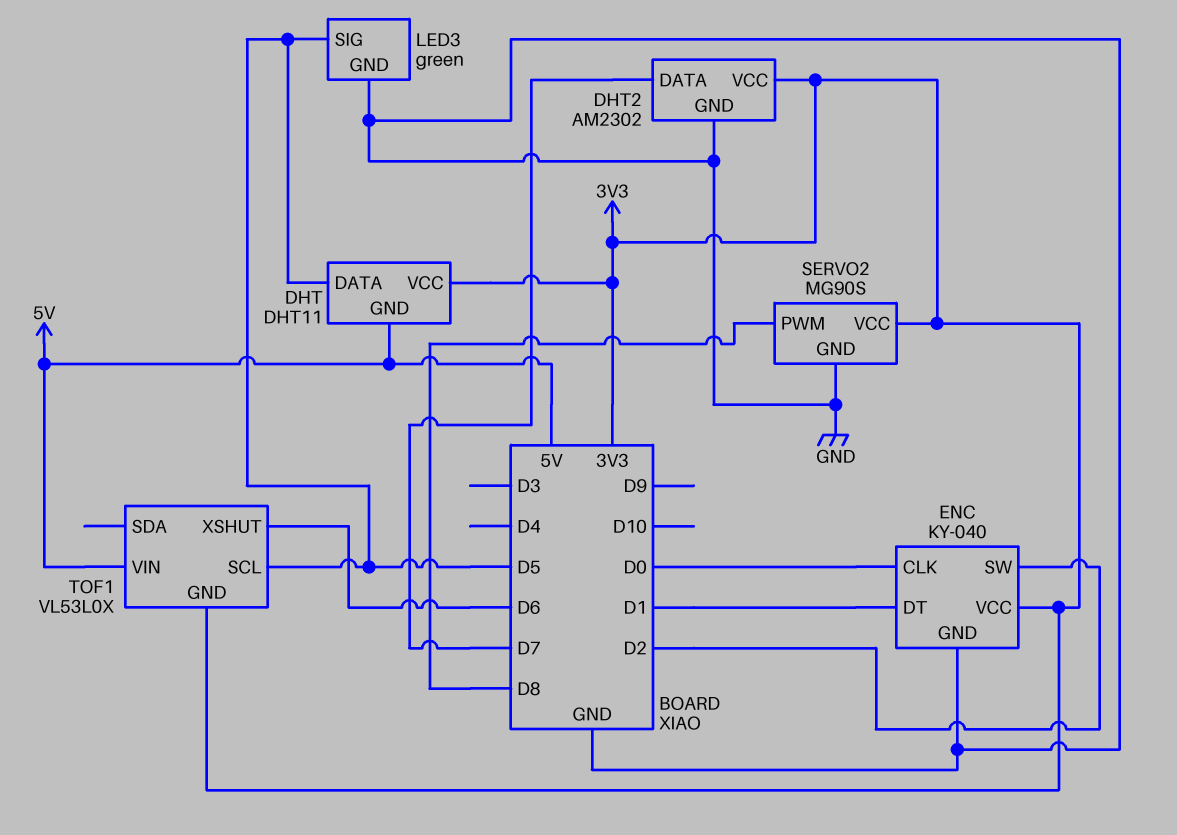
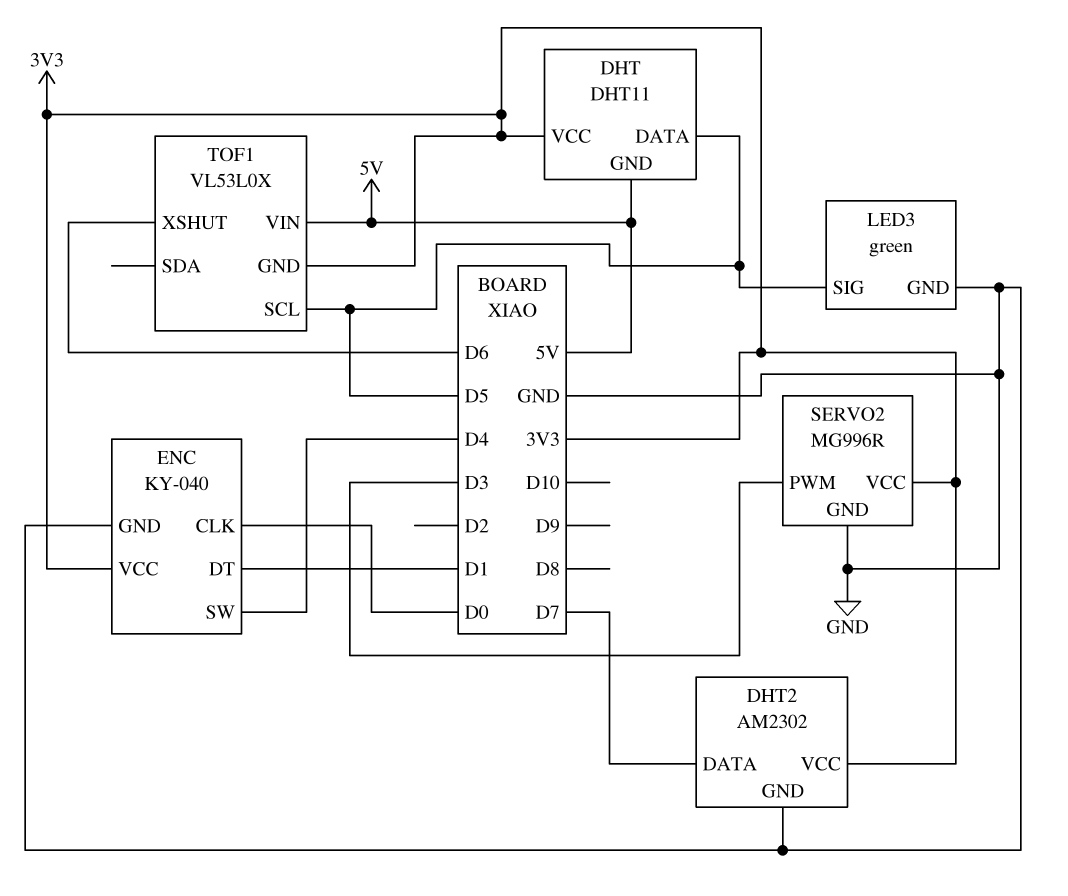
ENC pin SW: D2 -> D4
SERVO2: MG90S -> MG996R
SERVO2 pin PWM: D8 -> D3

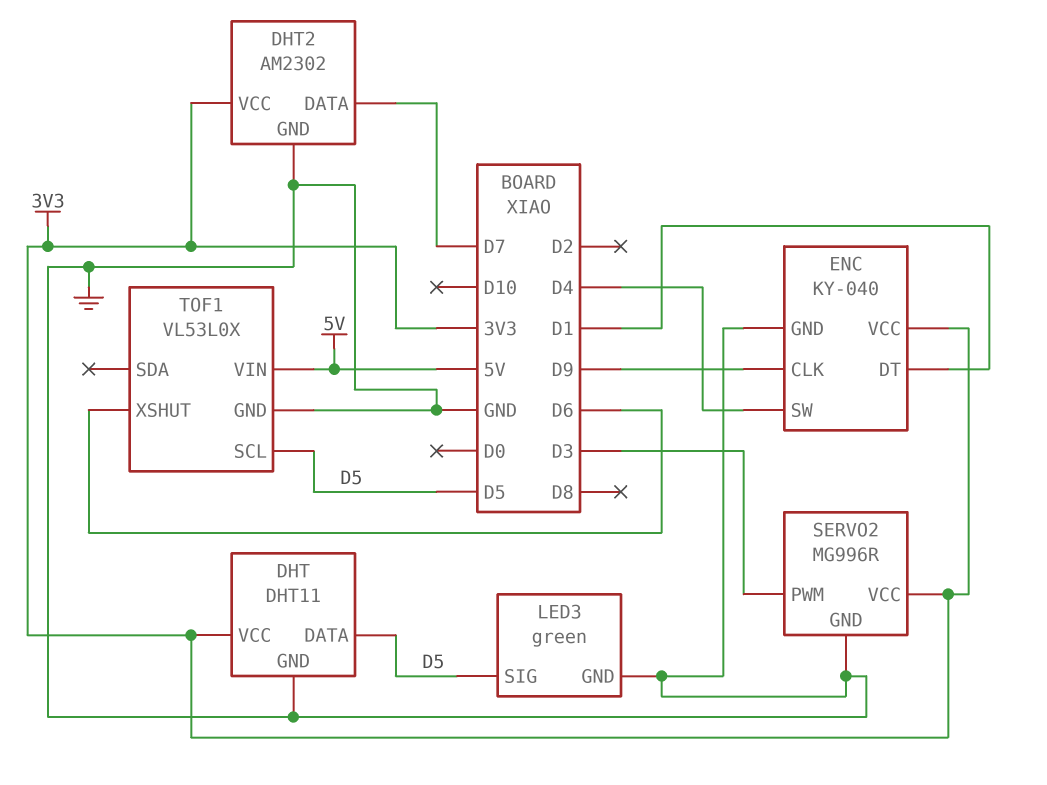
DHT pin GND: 5V -> GND
ENC pin CLK: D0 -> D9
TOF1 pin GND: 3V3 -> GND

